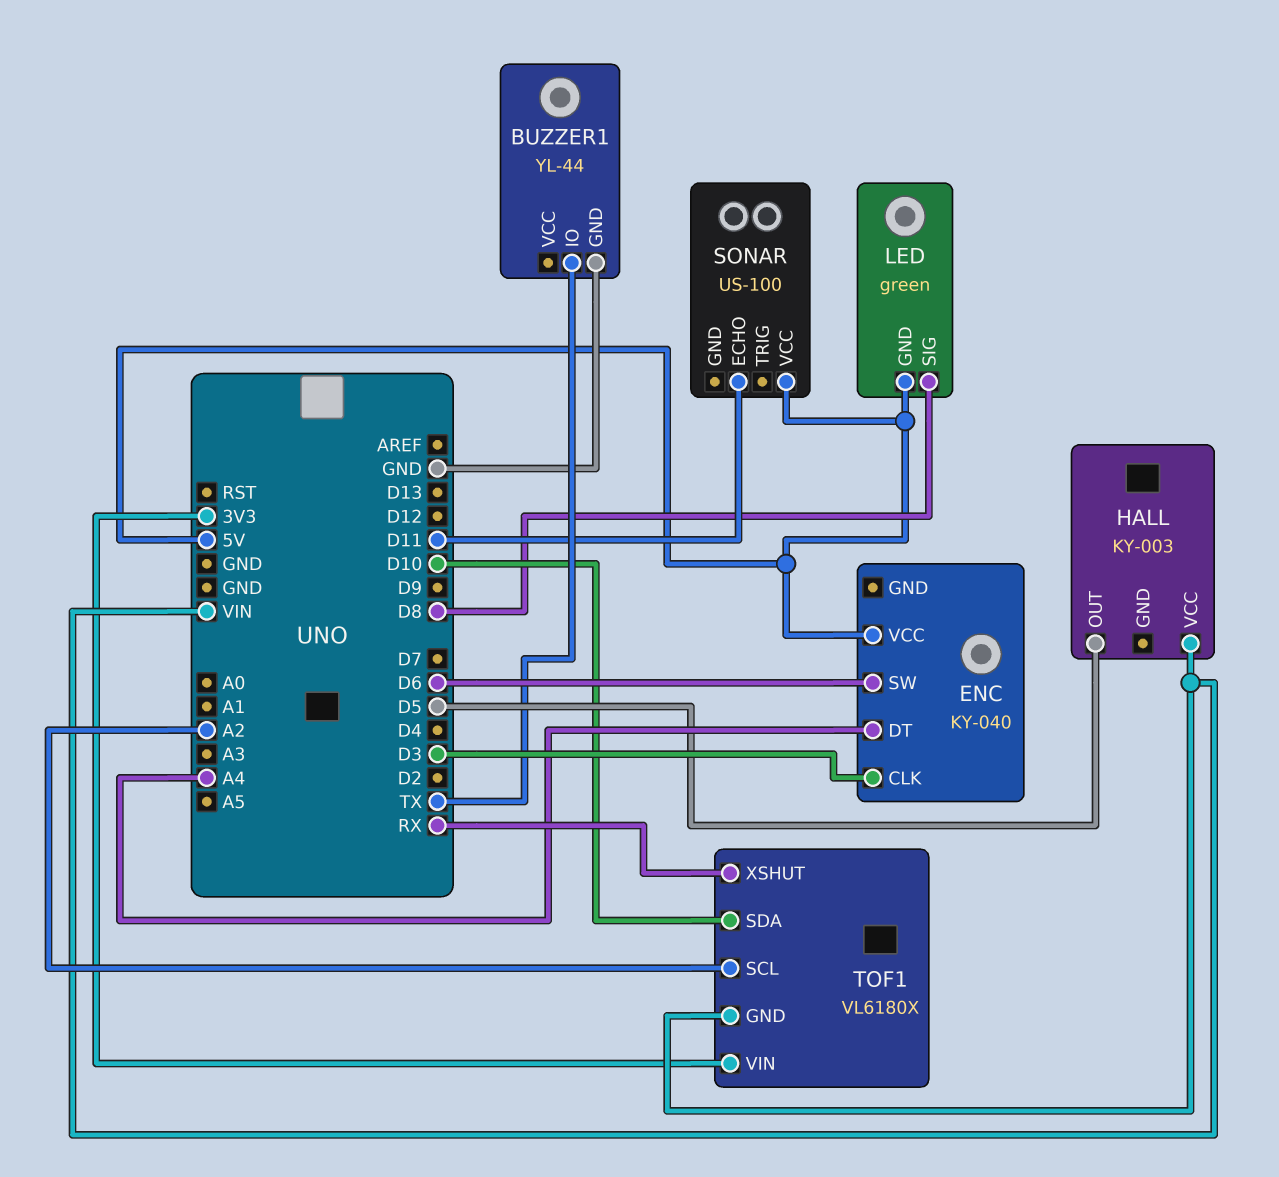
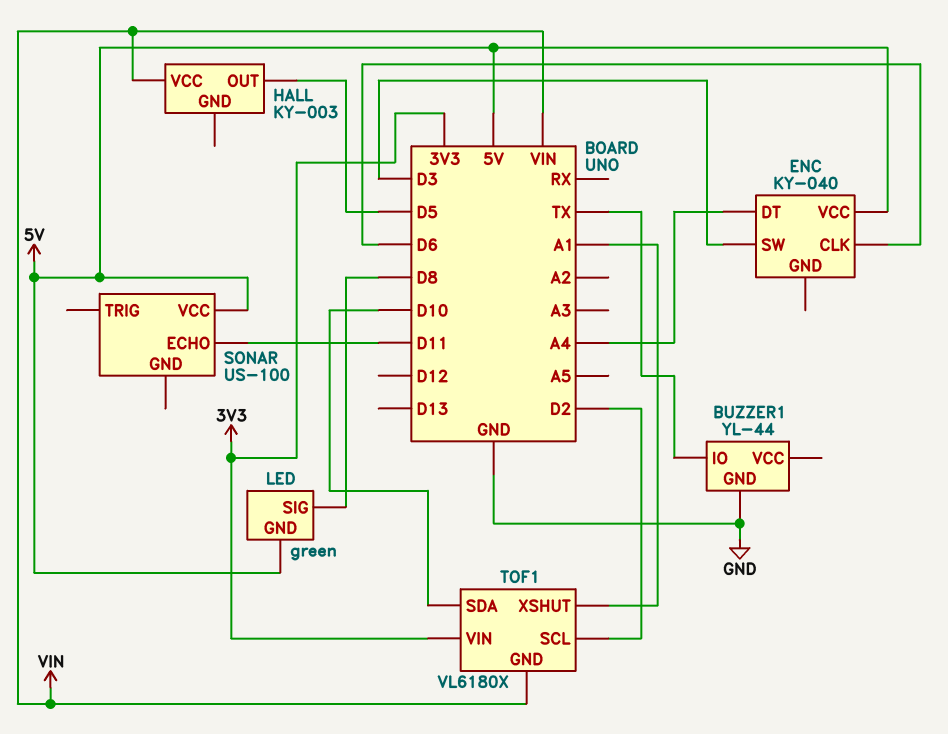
ENC pin CLK: D3 -> D6
ENC pin SW: D6 -> D3
TOF1 pin SCL: A2 -> D2
TOF1 pin XSHUT: RX -> A1

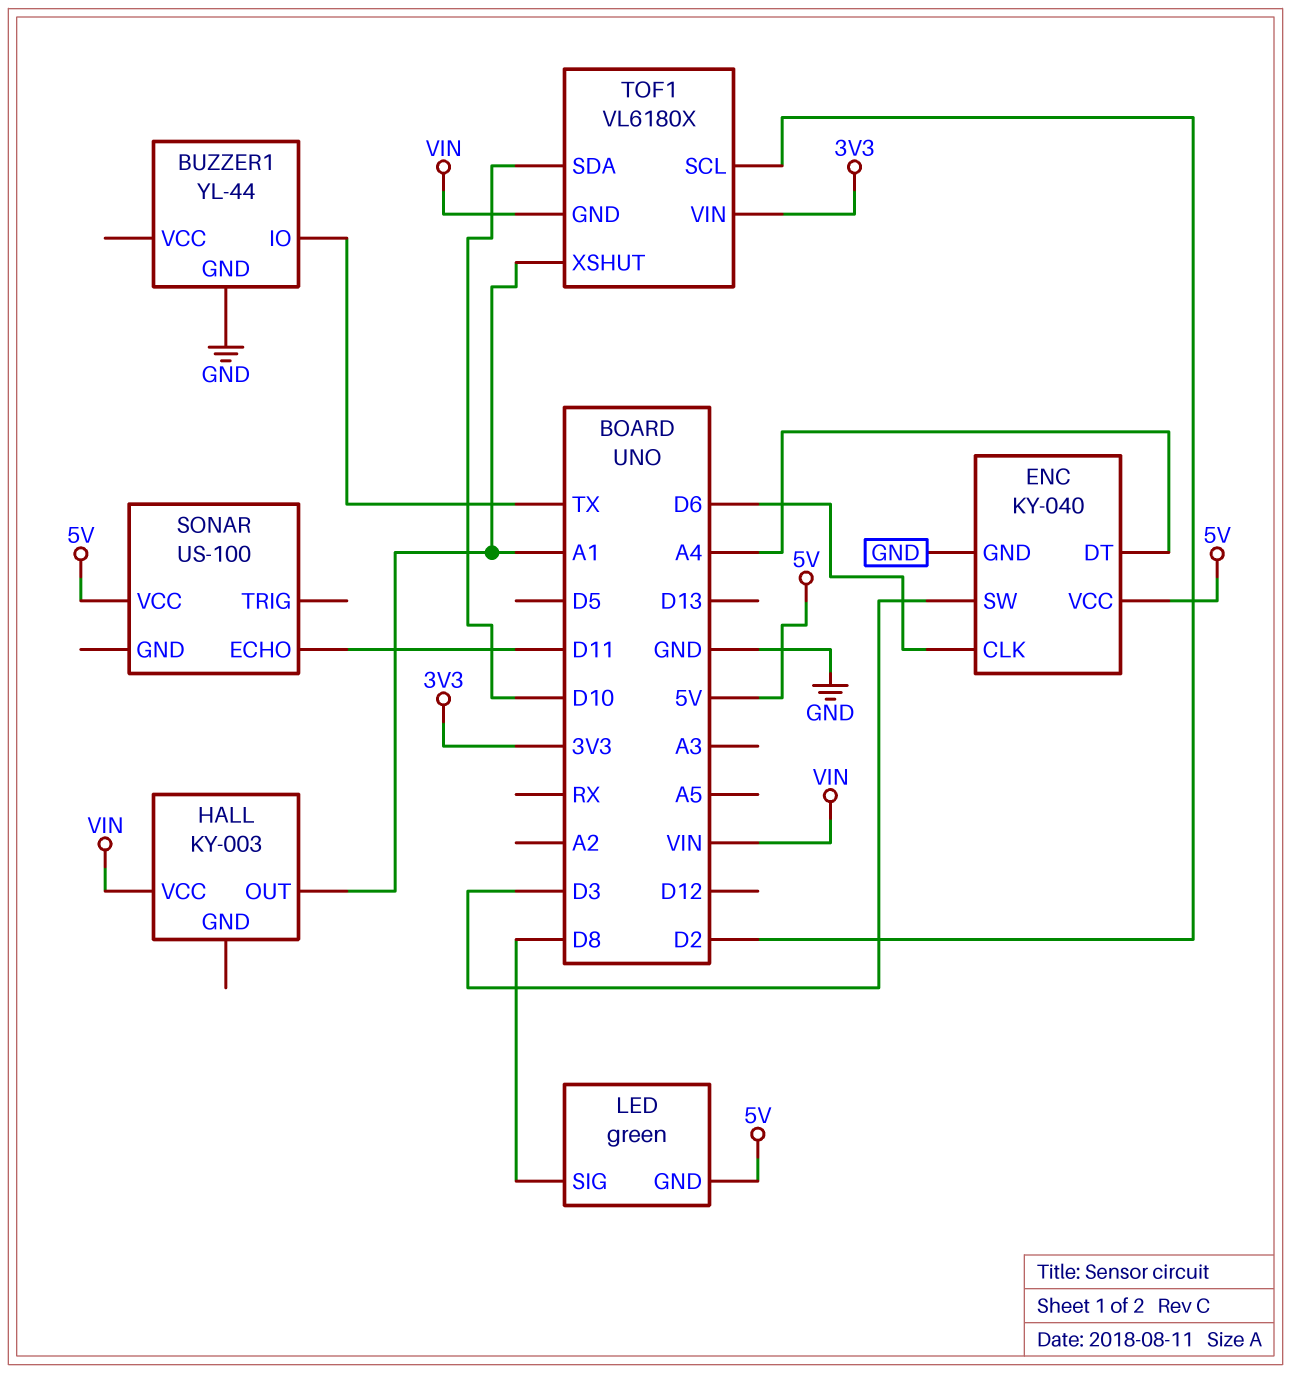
ENC pin GND: none -> GND
HALL pin OUT: D5 -> A1

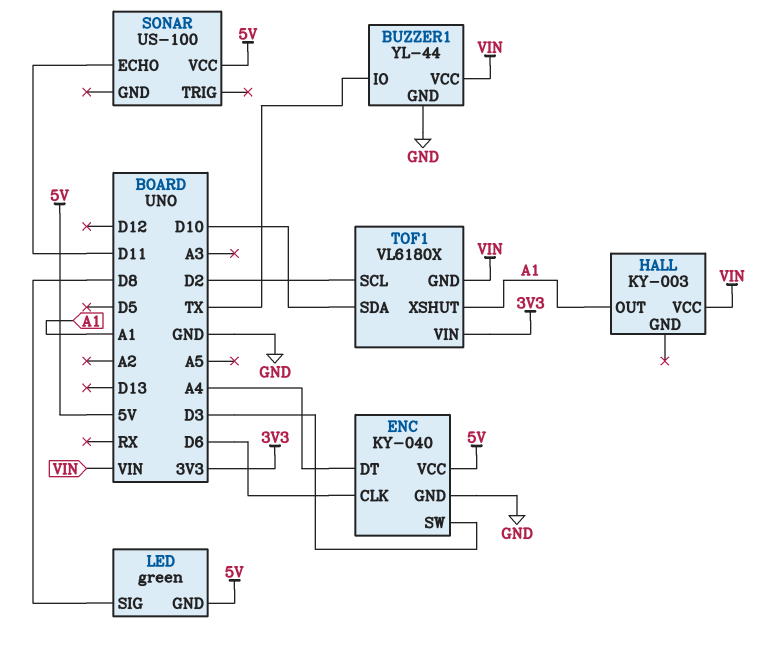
BUZZER1 pin VCC: none -> VIN

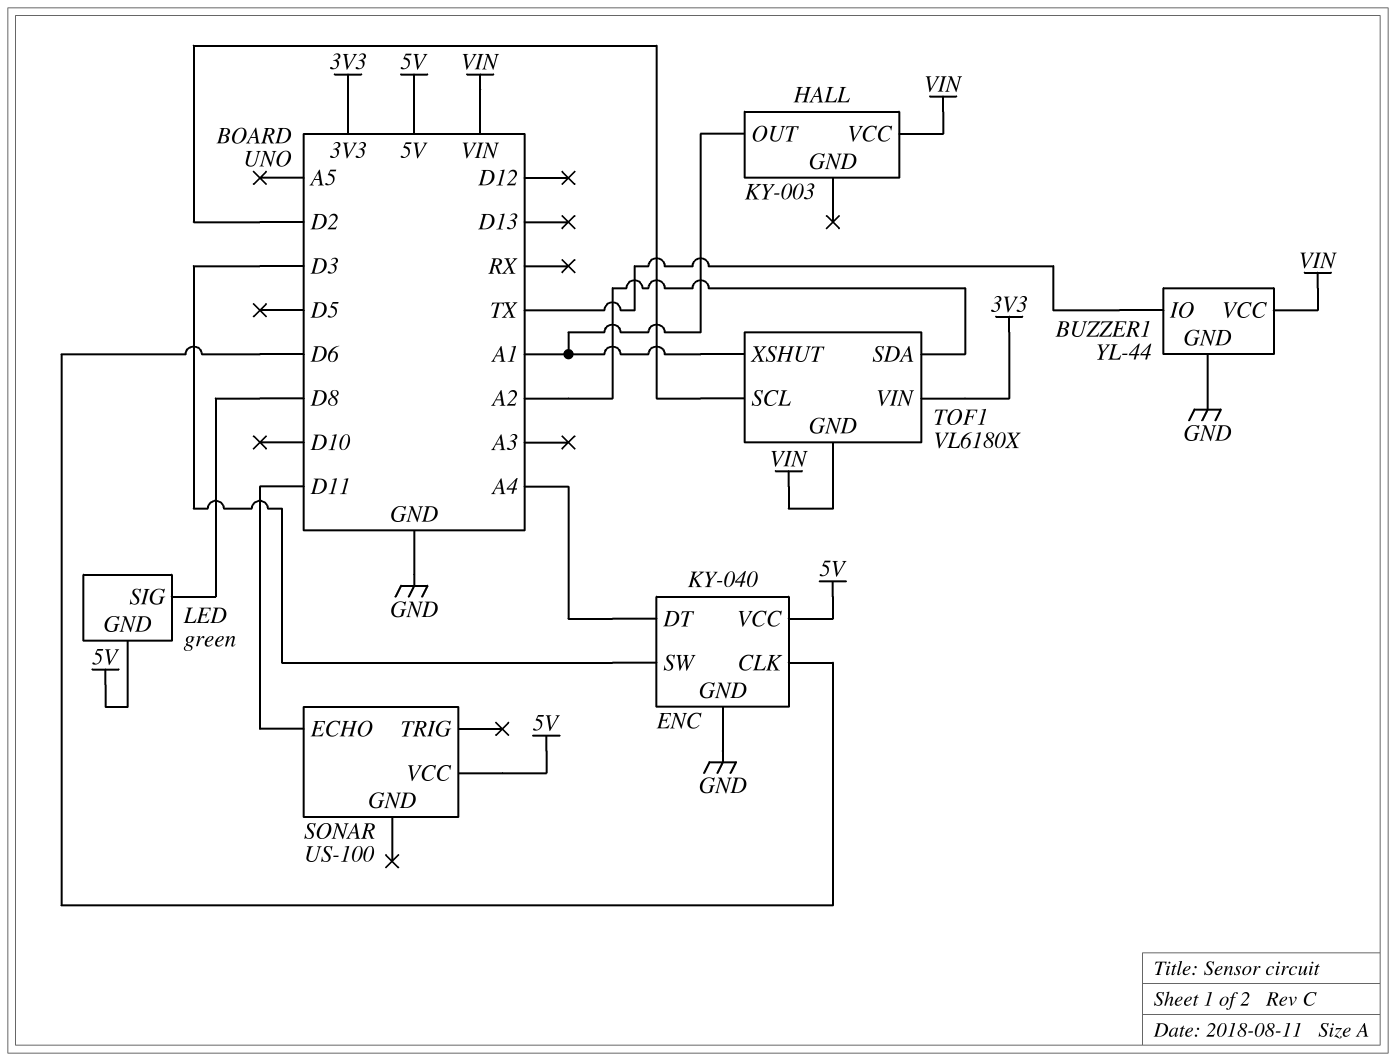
TOF1 pin SDA: D10 -> A2

